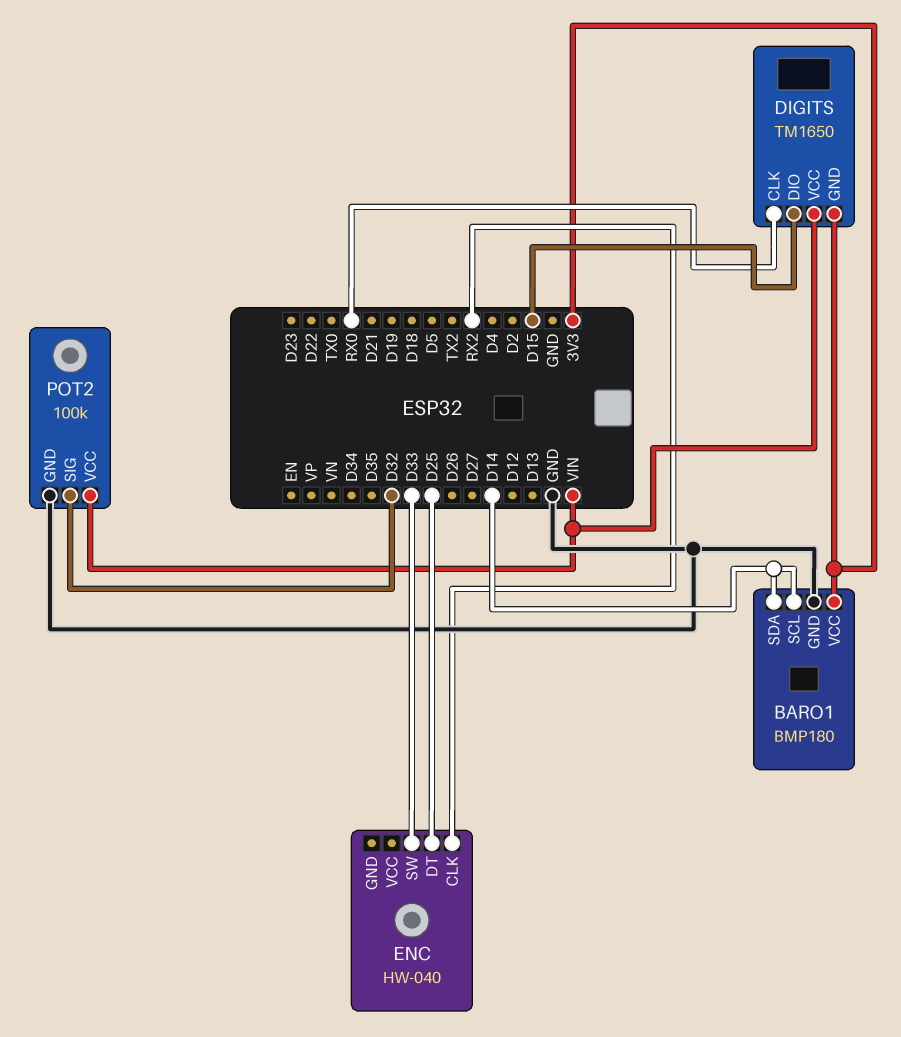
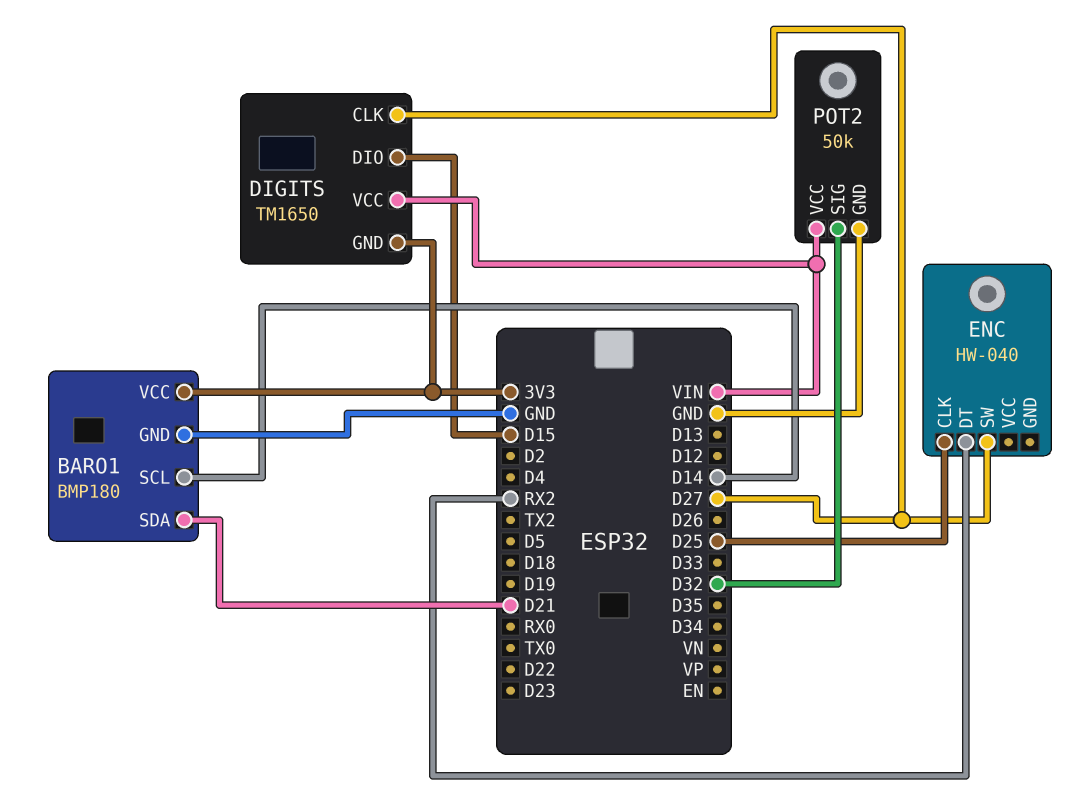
BARO1 pin SDA: D14 -> D21
DIGITS pin CLK: RX0 -> D27
ENC pin CLK: RX2 -> D25
ENC pin DT: D25 -> RX2
ENC pin SW: D33 -> D27
POT2: 100k -> 50k

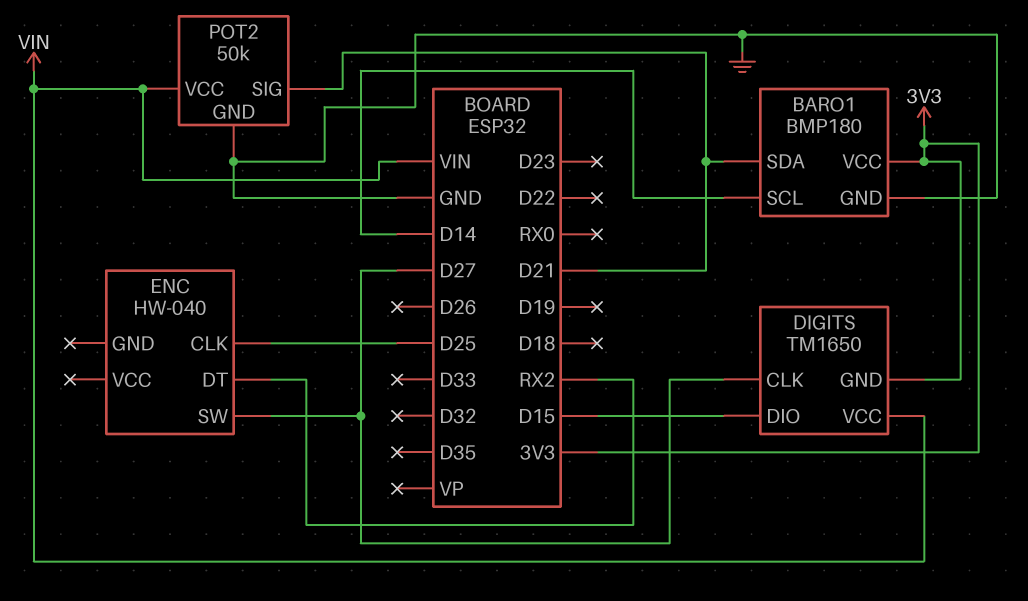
POT2 pin SIG: D32 -> D21

